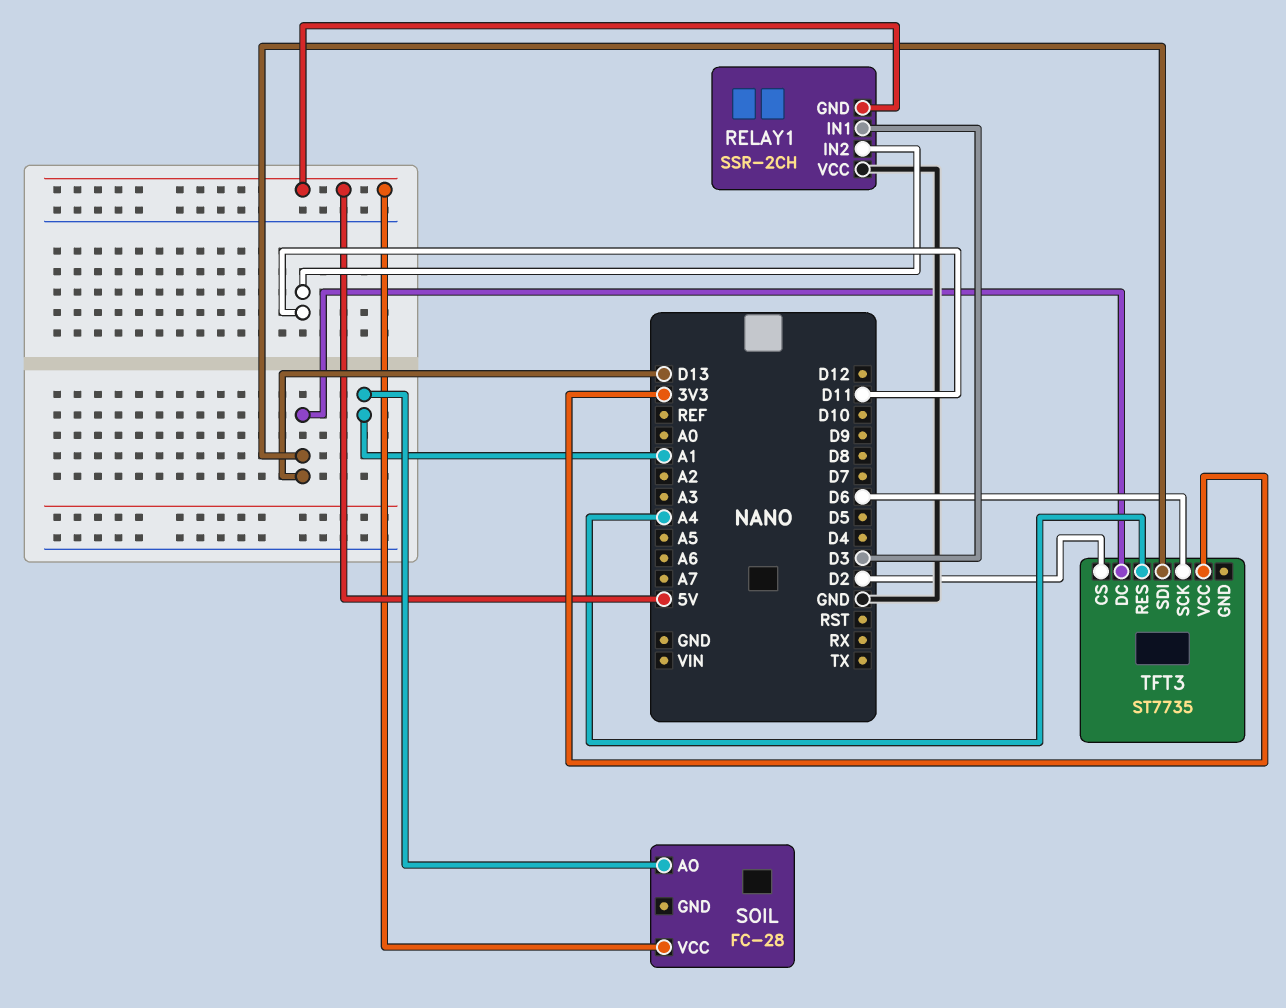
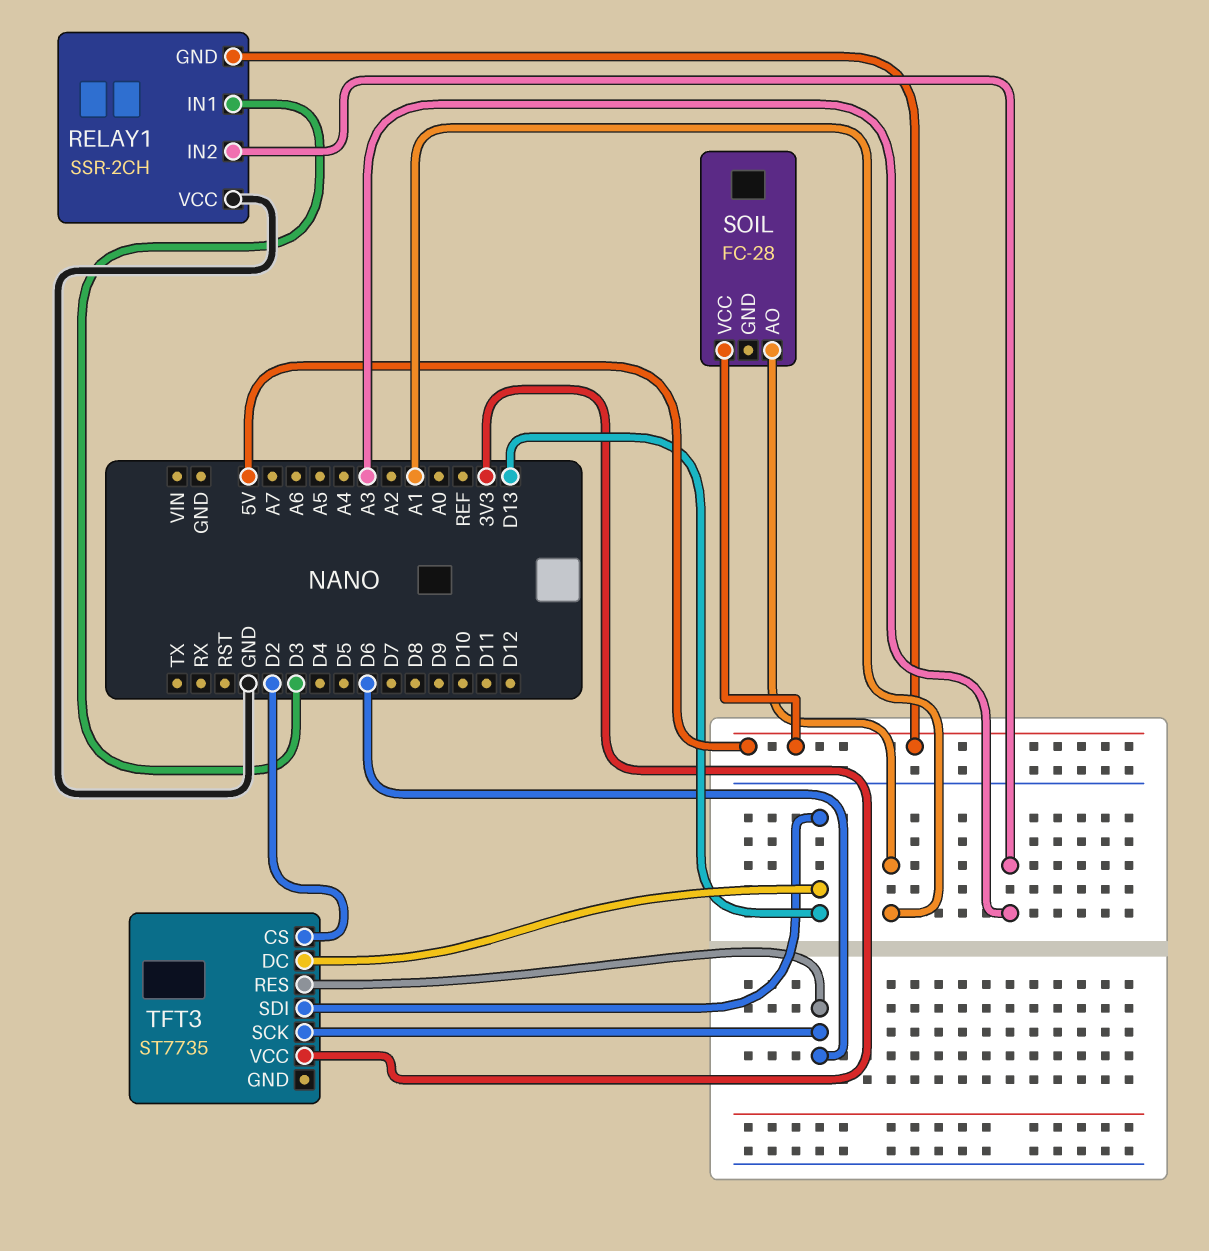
RELAY1 pin IN2: D11 -> A3
TFT3 pin RES: A4 -> D6

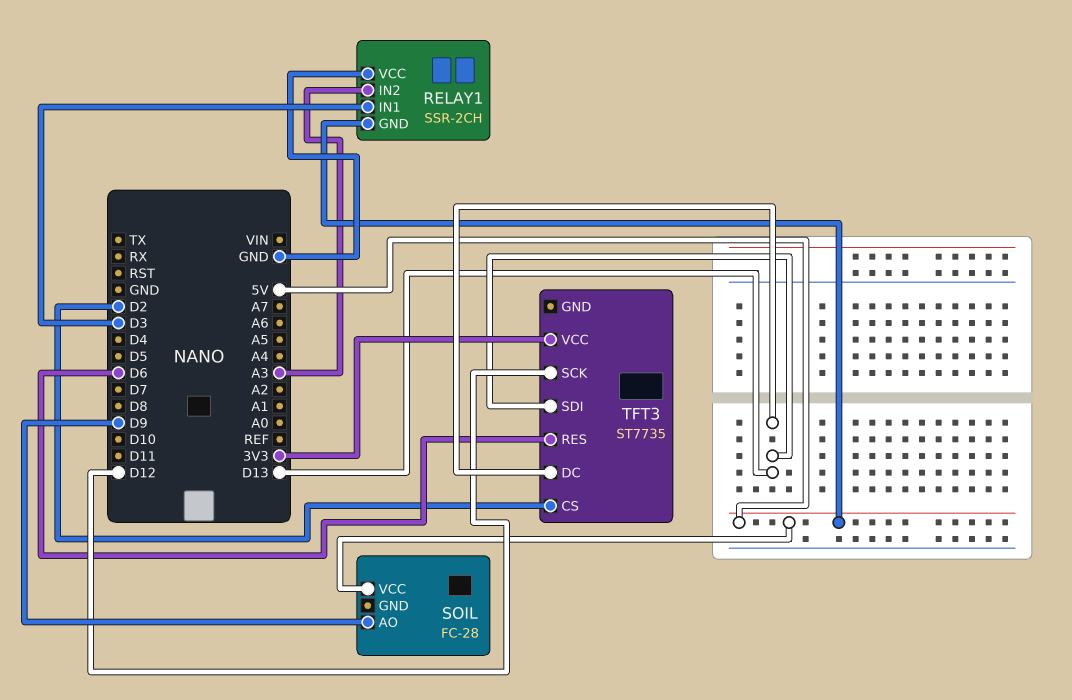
SOIL pin AO: A1 -> D9
TFT3 pin SCK: D6 -> D12

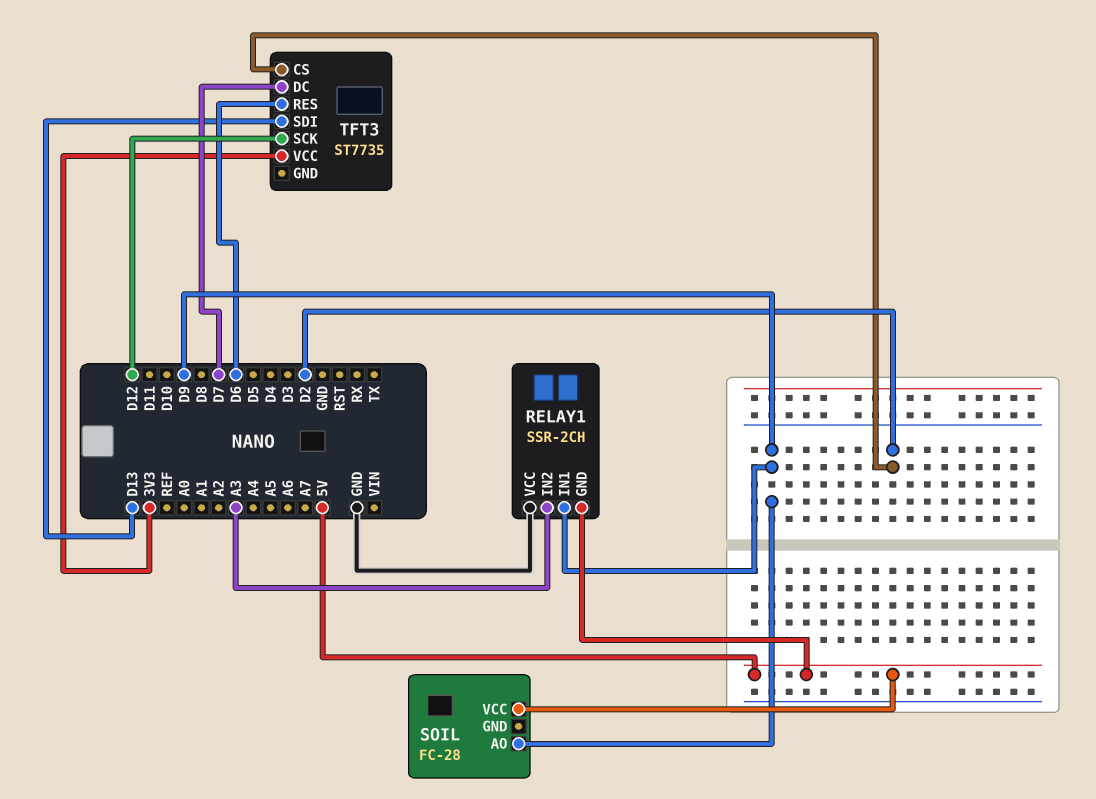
RELAY1 pin IN1: D3 -> D9
TFT3 pin DC: D13 -> D7

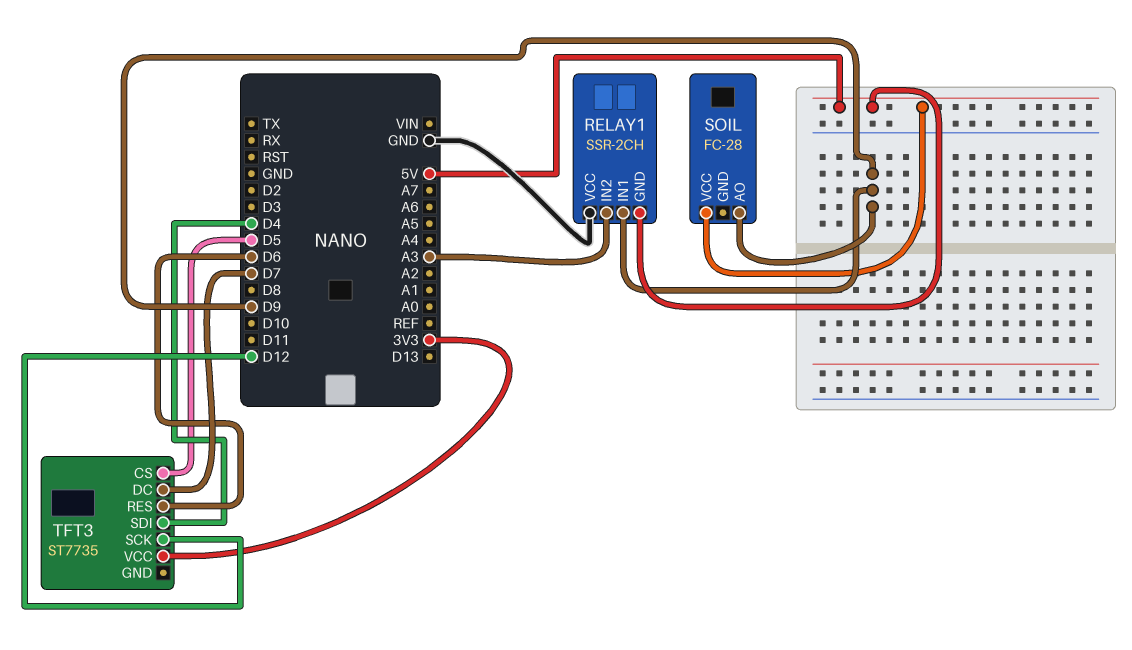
TFT3 pin CS: D2 -> D5
TFT3 pin SDI: D13 -> D4

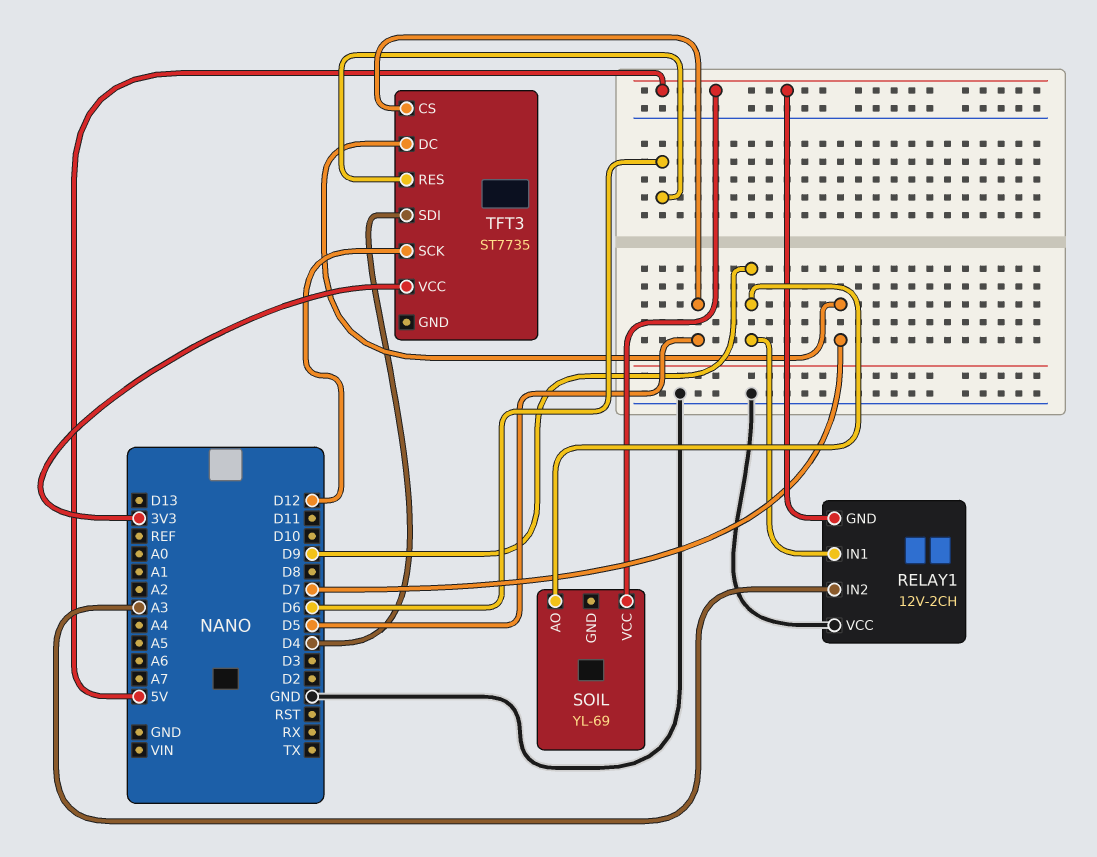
RELAY1: SSR-2CH -> 12V-2CH
SOIL: FC-28 -> YL-69

